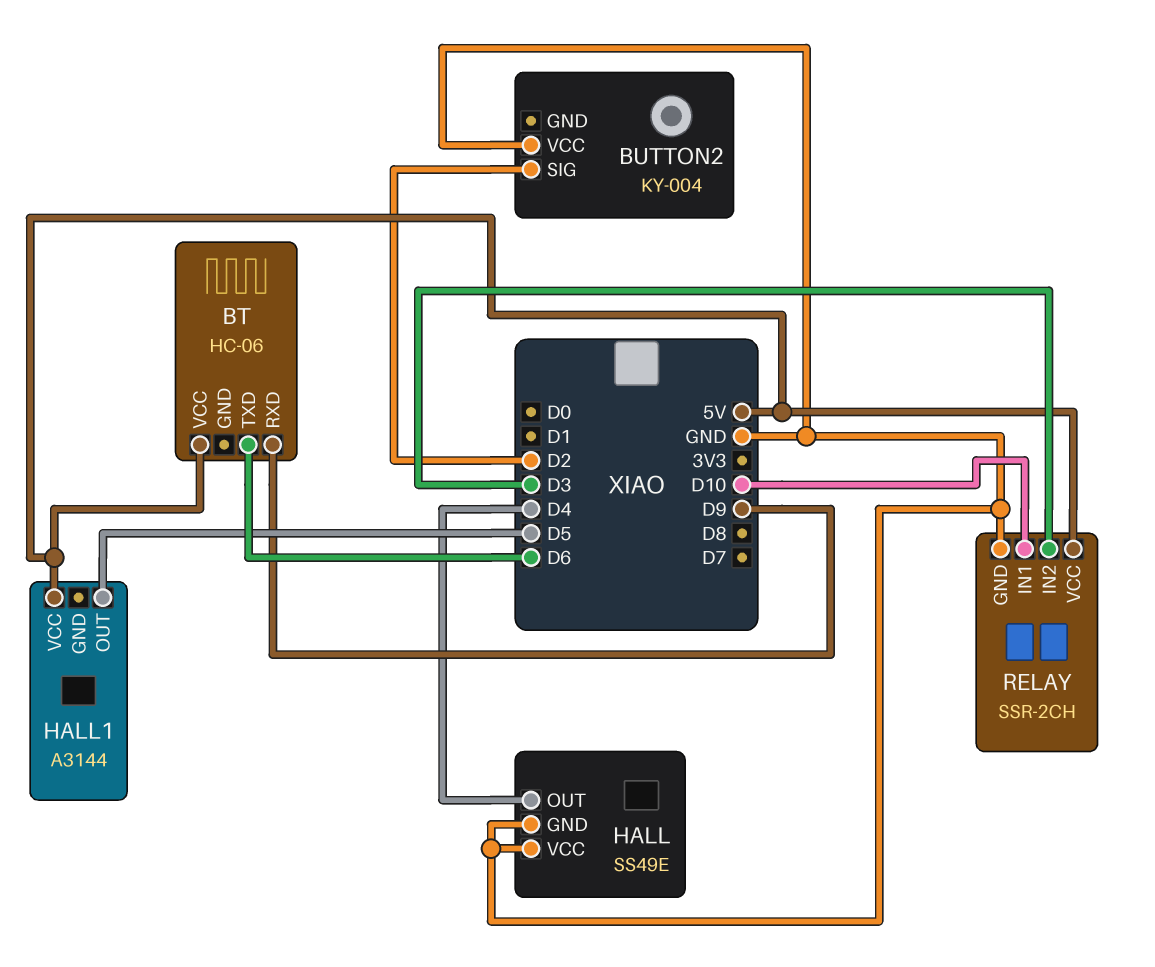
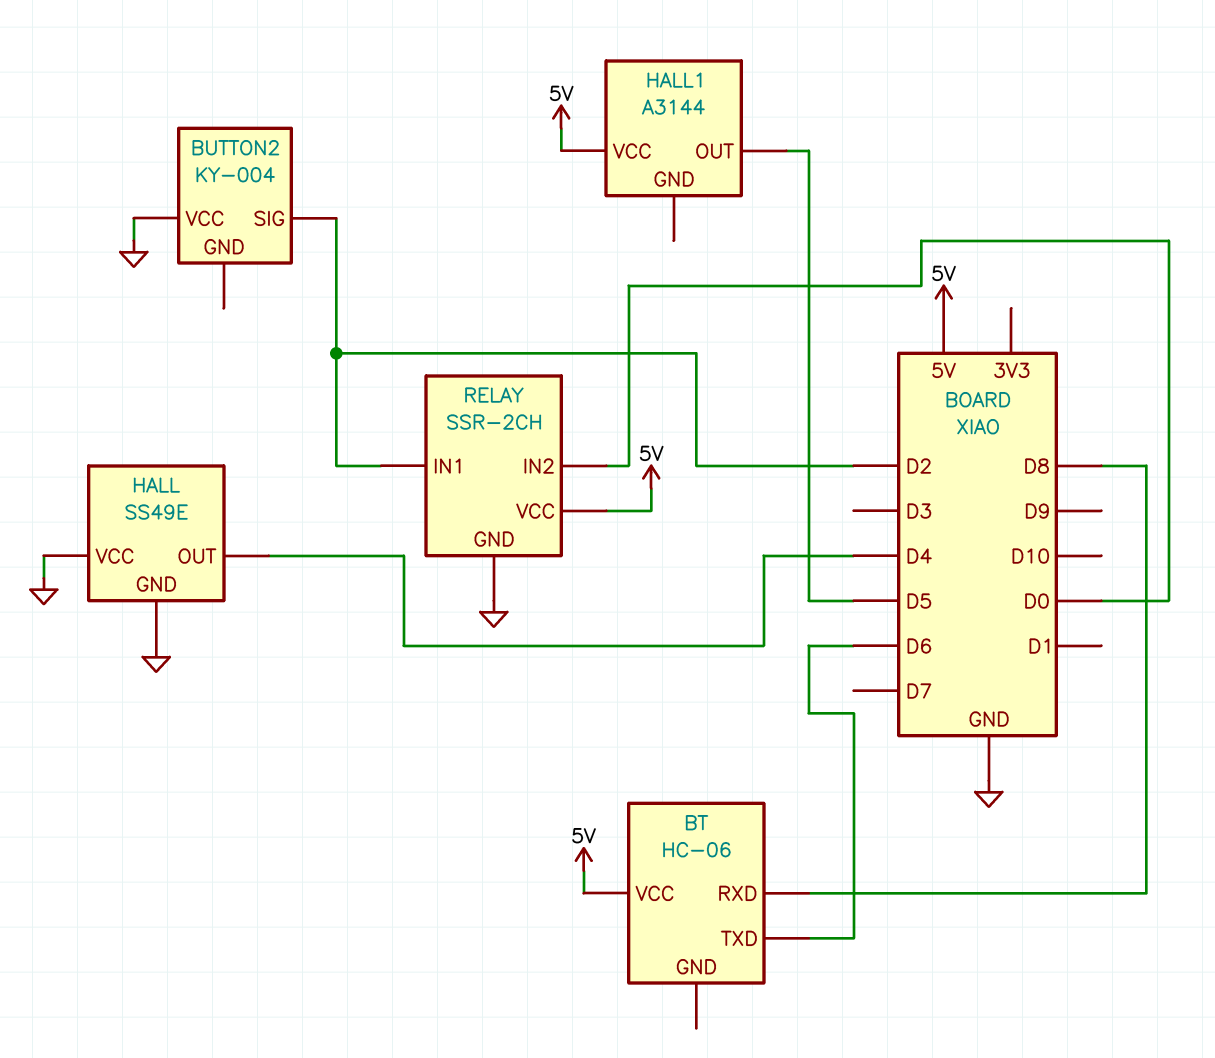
BT pin RXD: D9 -> D8
RELAY pin IN1: D10 -> D2
RELAY pin IN2: D3 -> D0

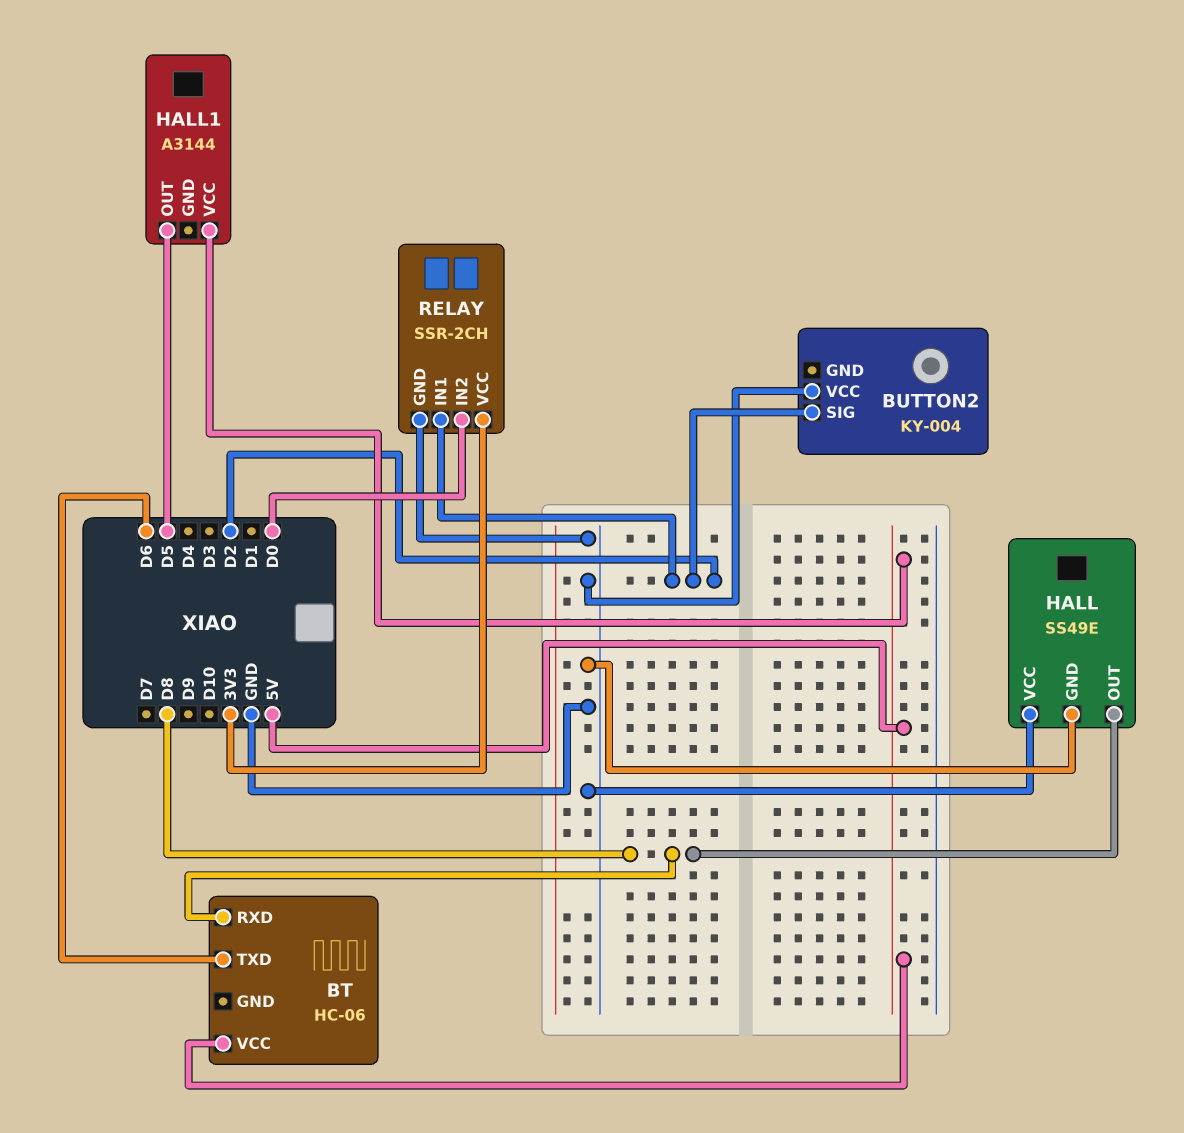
HALL pin OUT: D4 -> D8
RELAY pin VCC: 5V -> 3V3

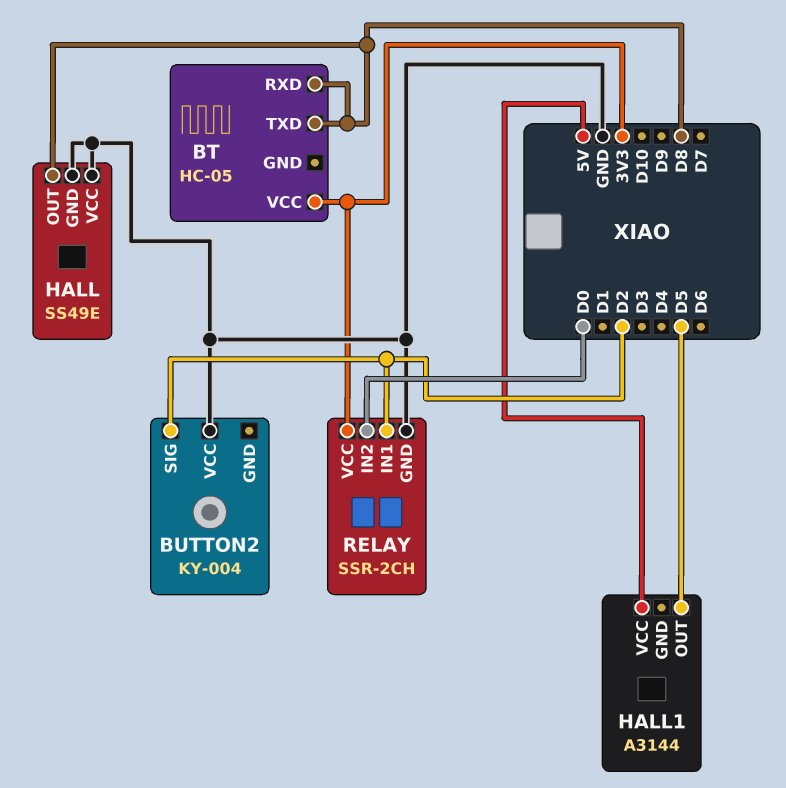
BT: HC-06 -> HC-05
BT pin TXD: D6 -> D8
BT pin VCC: 5V -> 3V3

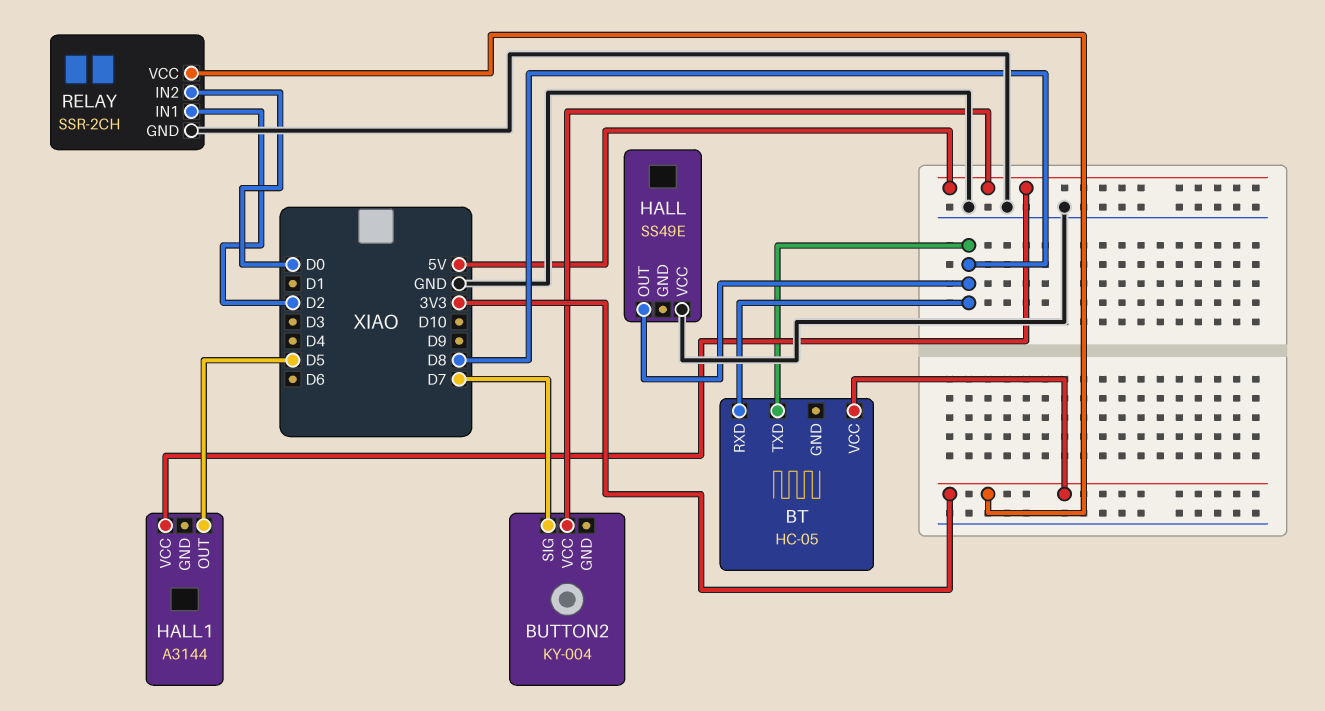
BUTTON2 pin SIG: D2 -> D7
BUTTON2 pin VCC: GND -> 5V
HALL pin GND: GND -> none

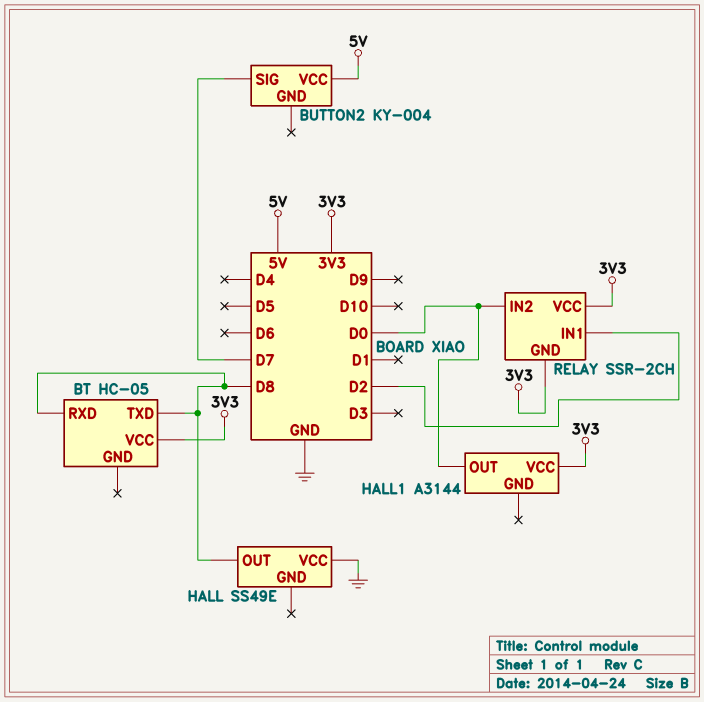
HALL1 pin OUT: D5 -> D0
HALL1 pin VCC: 5V -> 3V3
RELAY pin GND: GND -> 3V3

